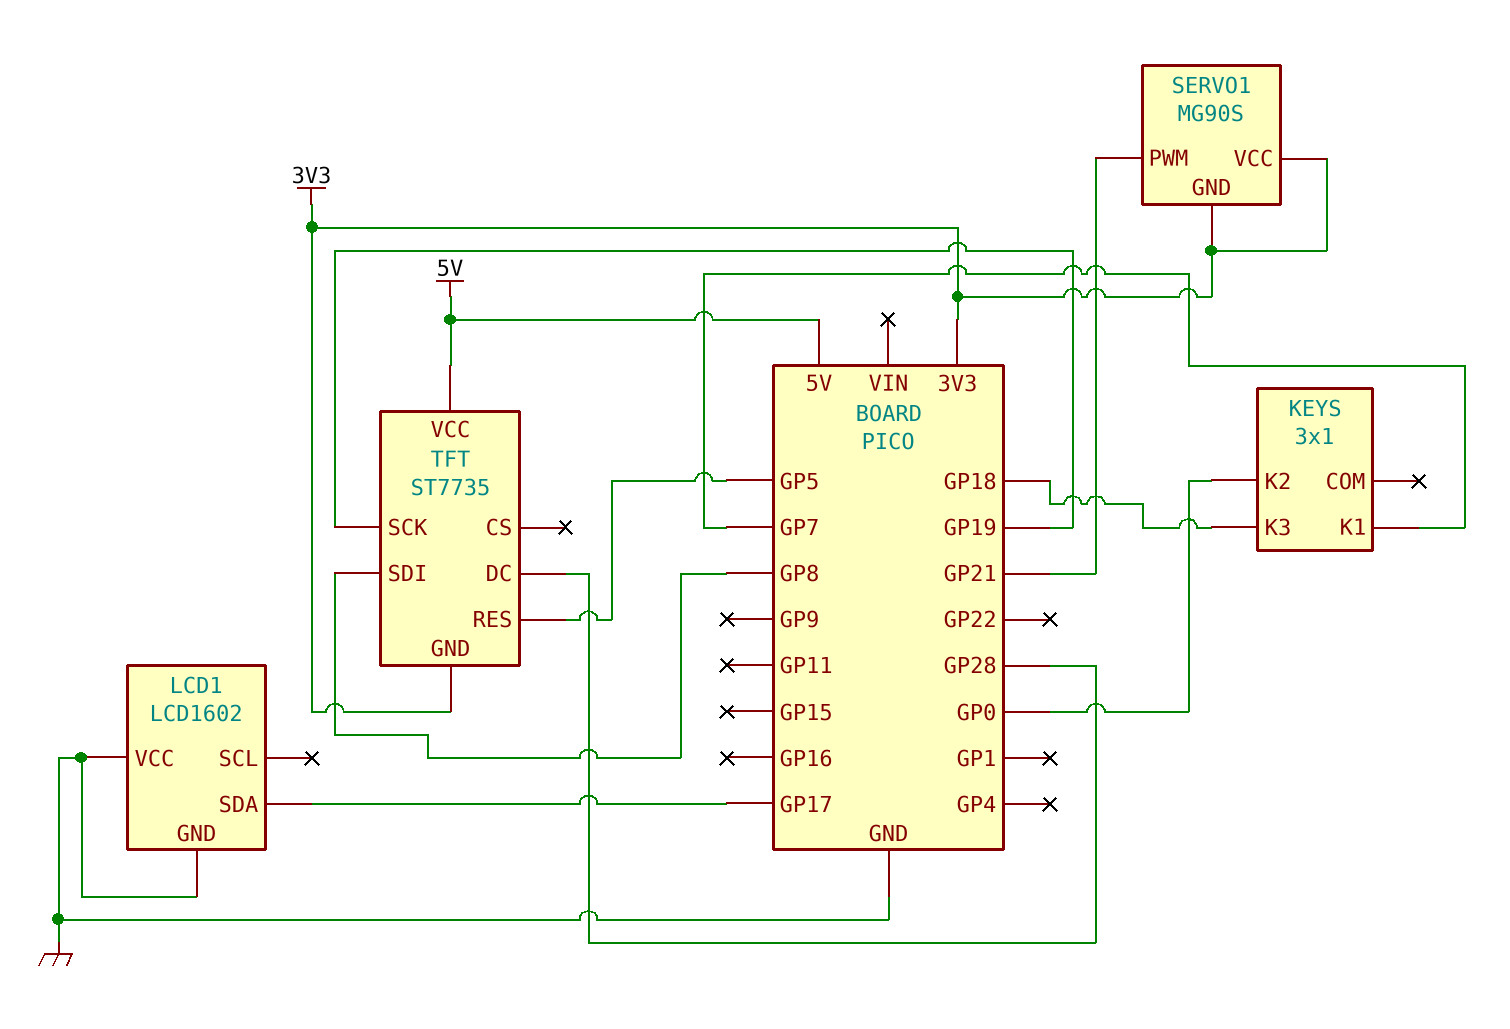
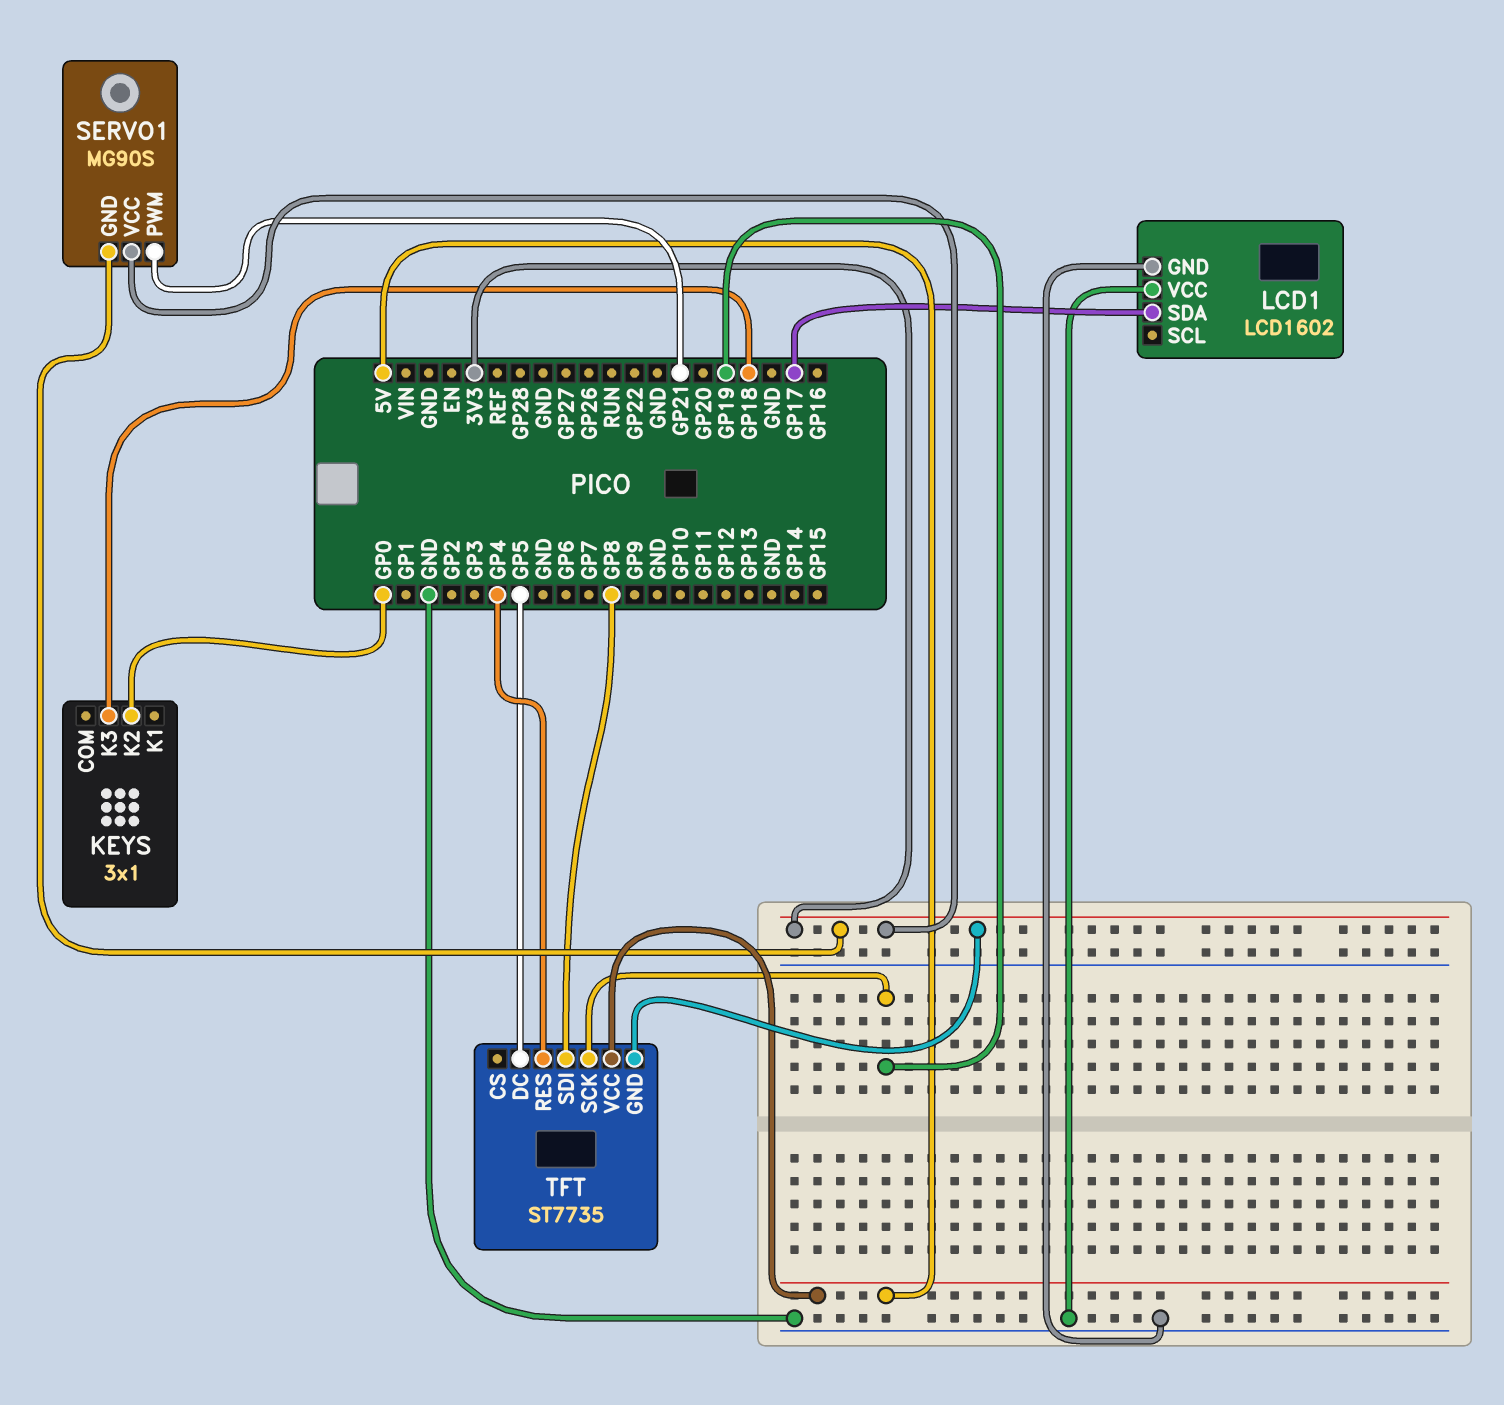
KEYS pin K1: GP7 -> none
TFT pin DC: GP28 -> GP5
TFT pin RES: GP5 -> GP4

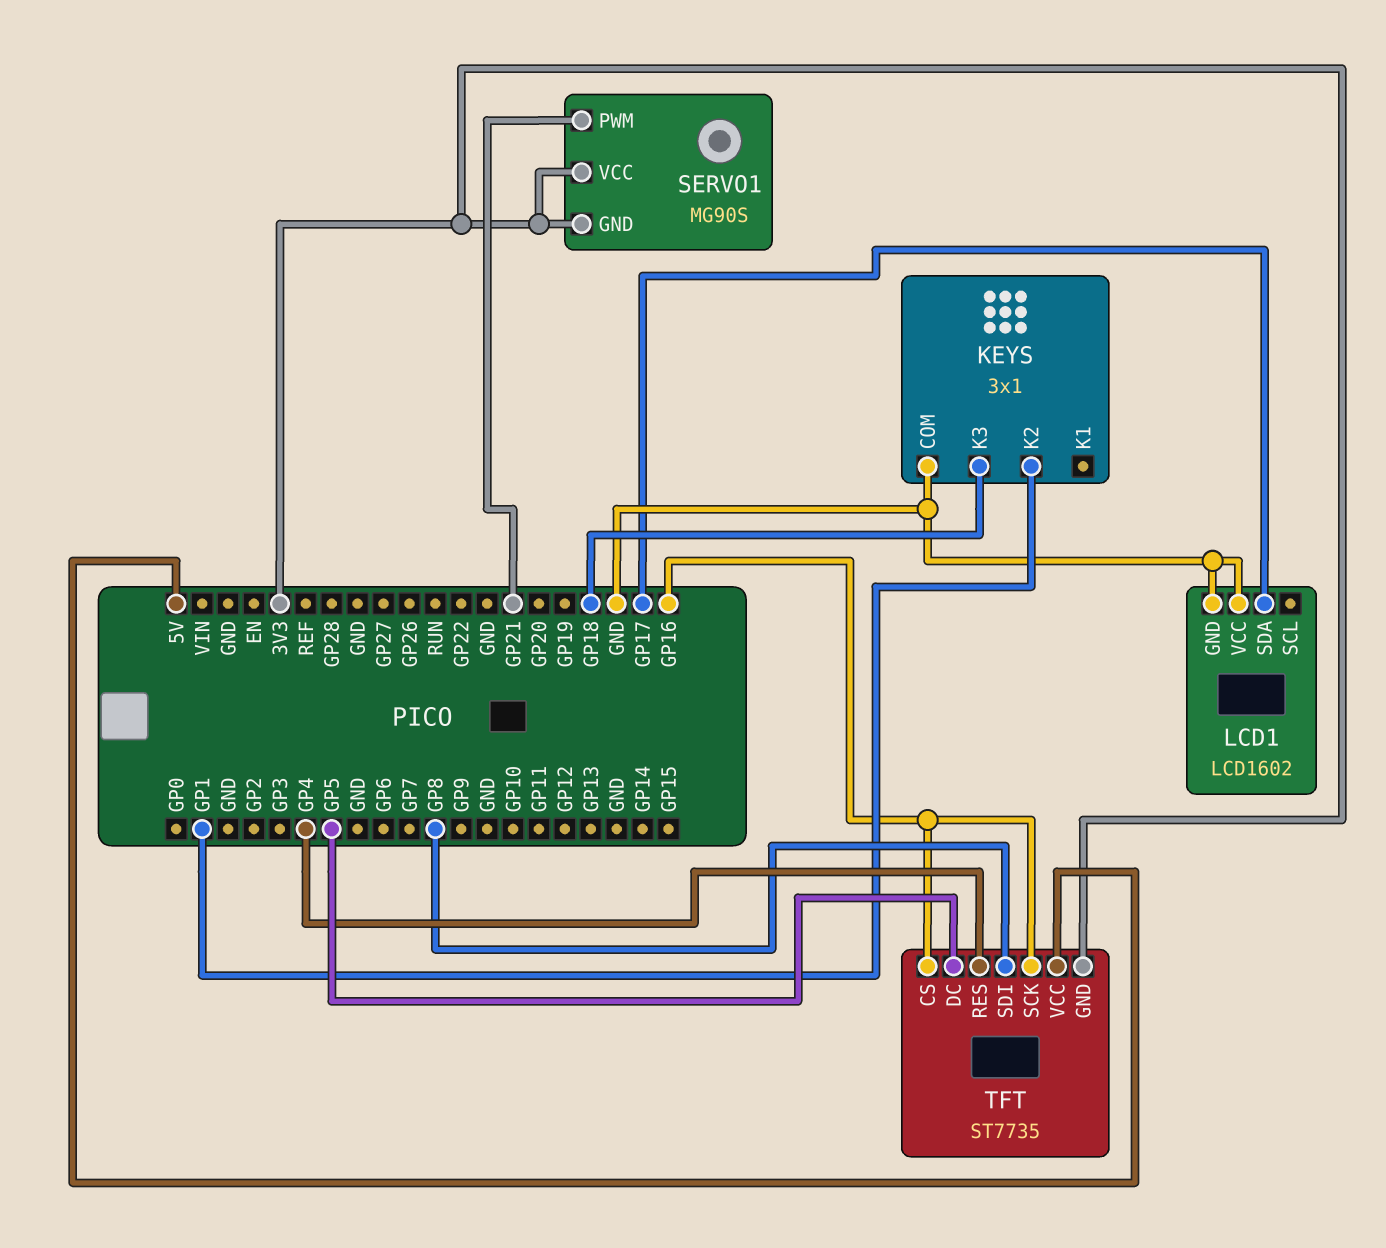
KEYS pin COM: none -> GND
KEYS pin K2: GP0 -> GP1
TFT pin CS: none -> GP16
TFT pin SCK: GP19 -> GP16

